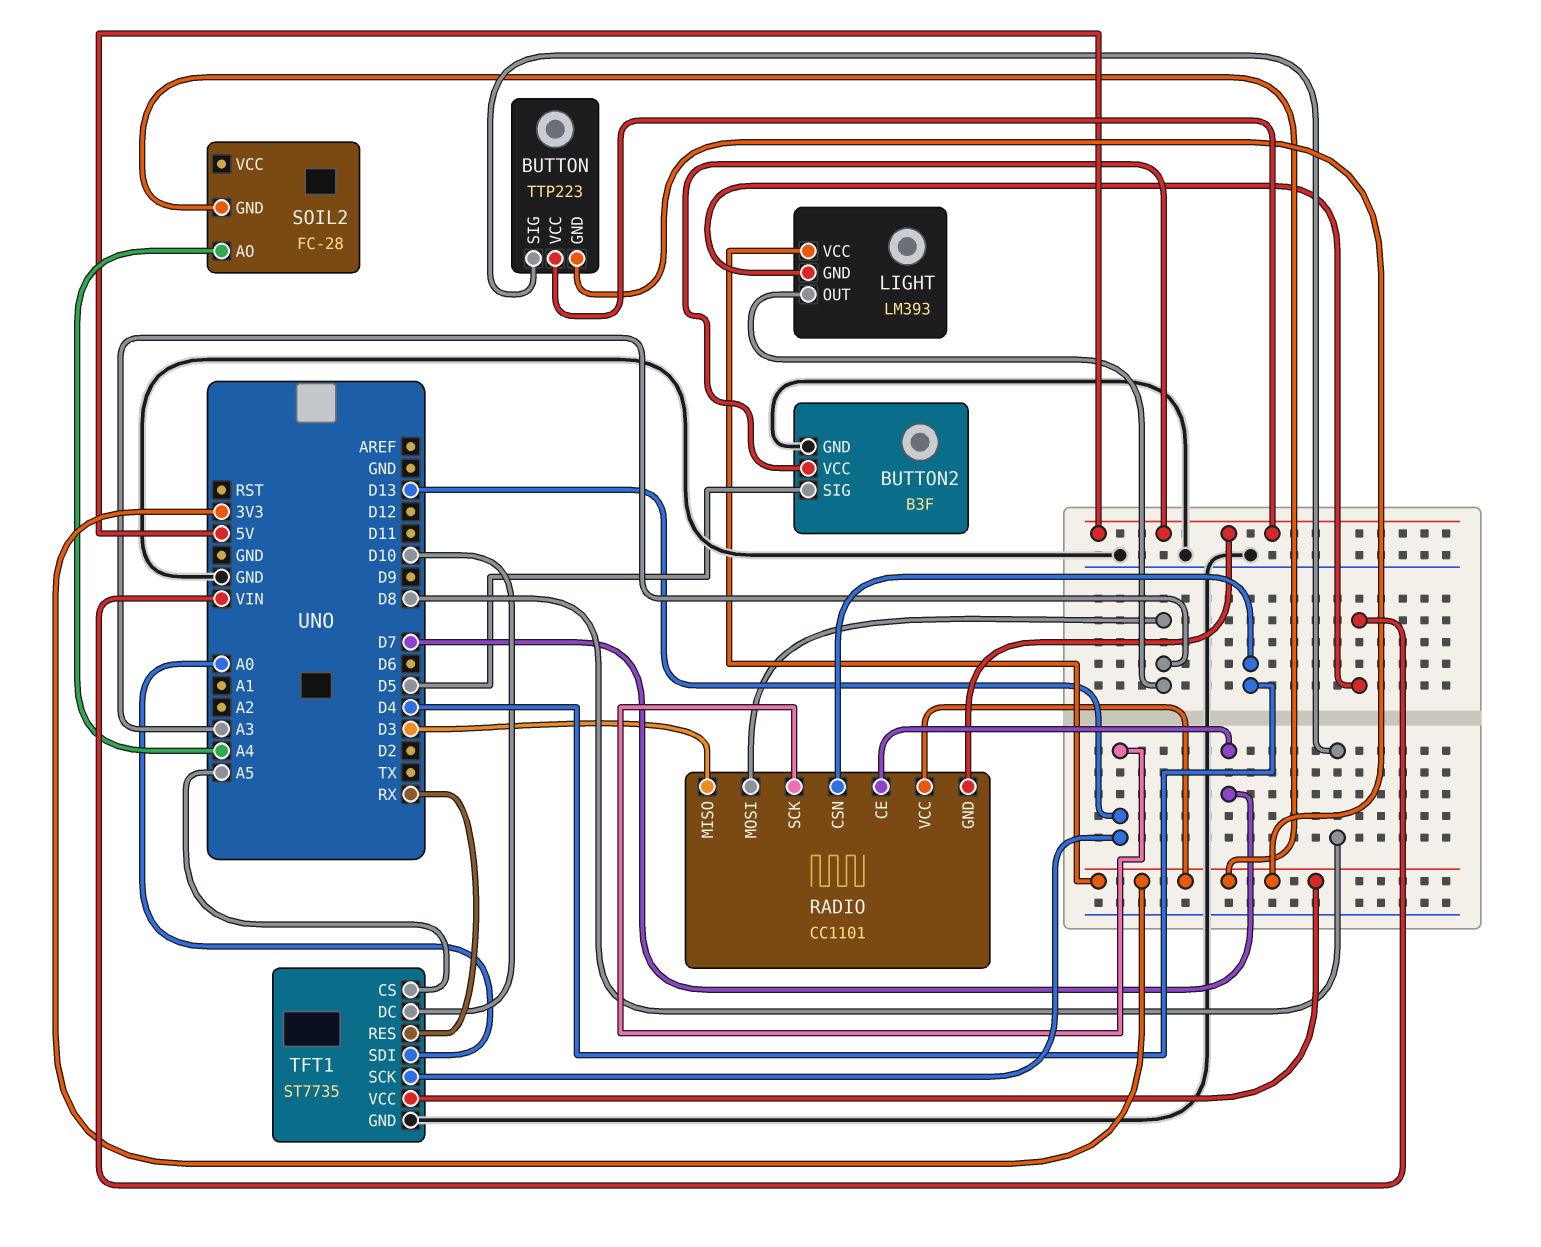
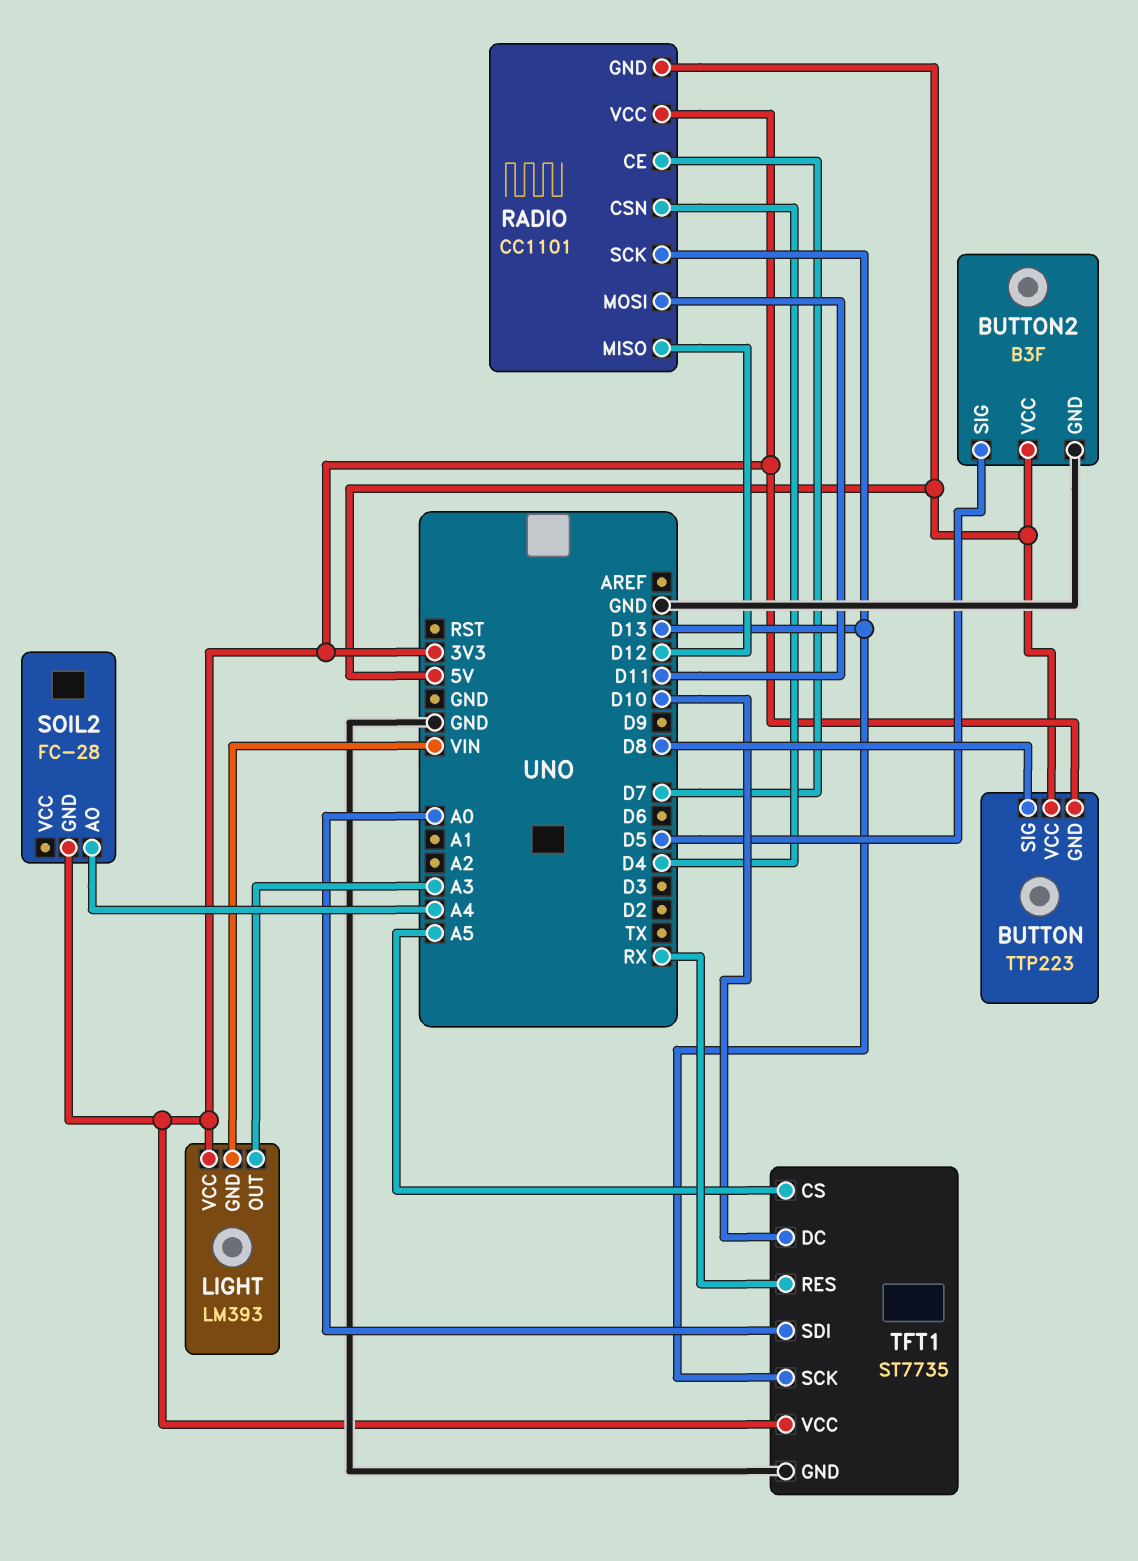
RADIO pin MISO: D3 -> D12
RADIO pin MOSI: A3 -> D11

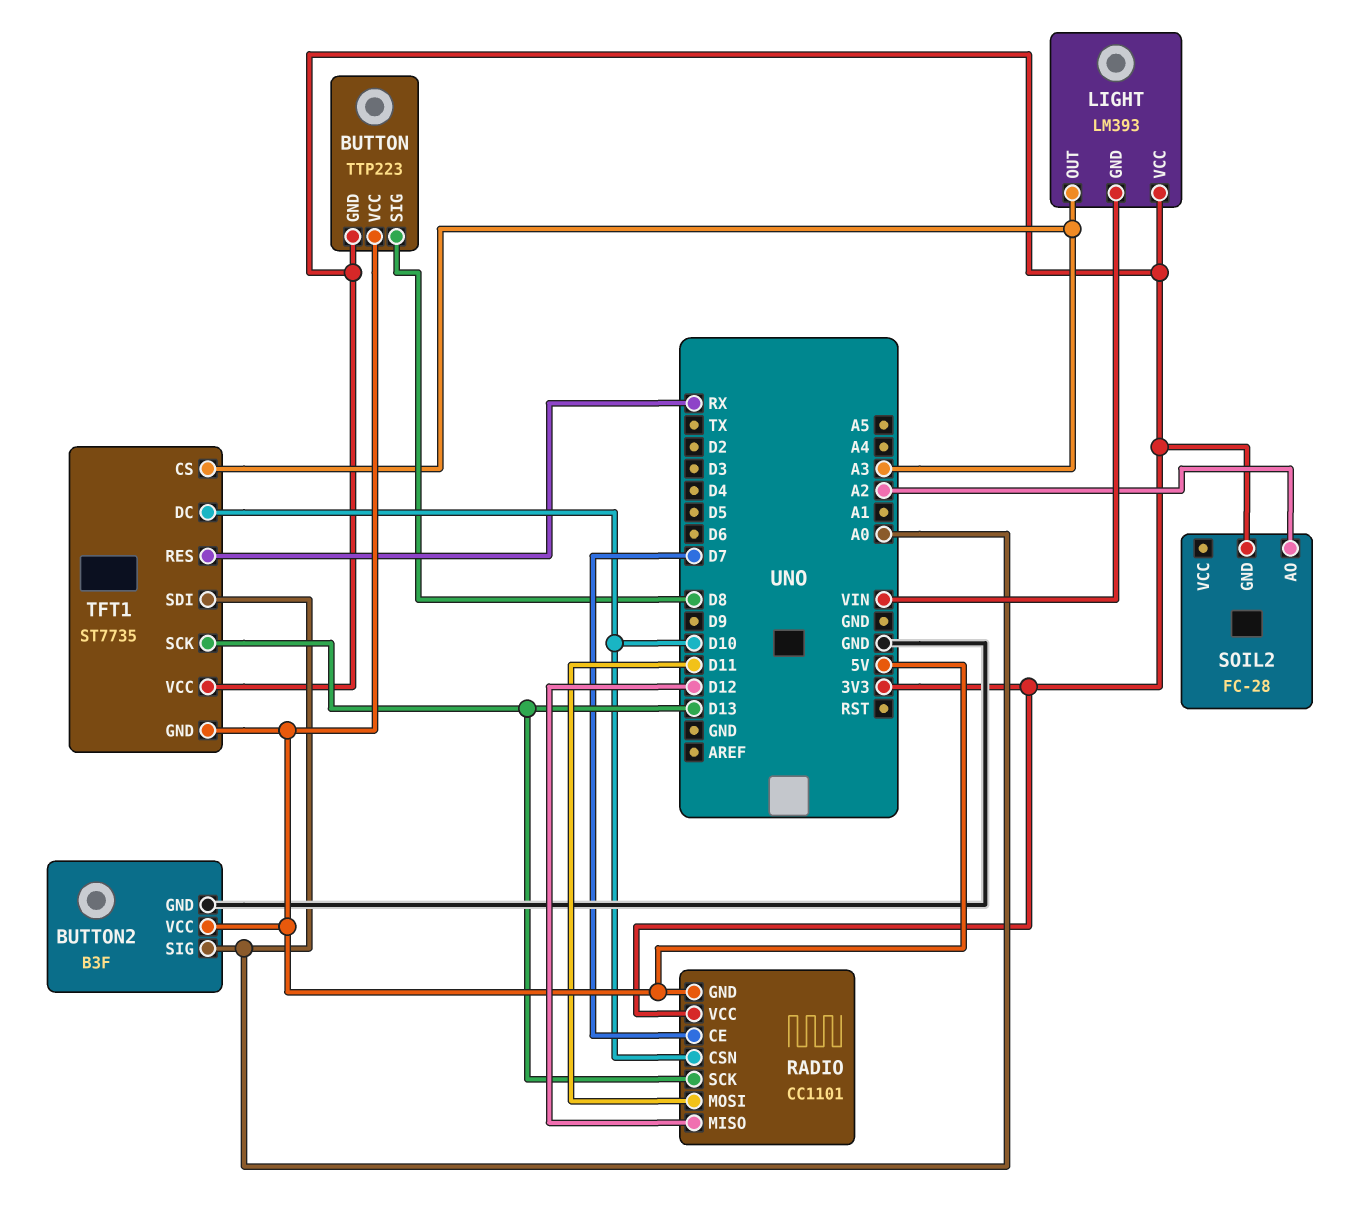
BUTTON2 pin SIG: D5 -> A0
RADIO pin CSN: D4 -> D10
SOIL2 pin AO: A4 -> A2
TFT1 pin CS: A5 -> A3
TFT1 pin GND: GND -> 5V

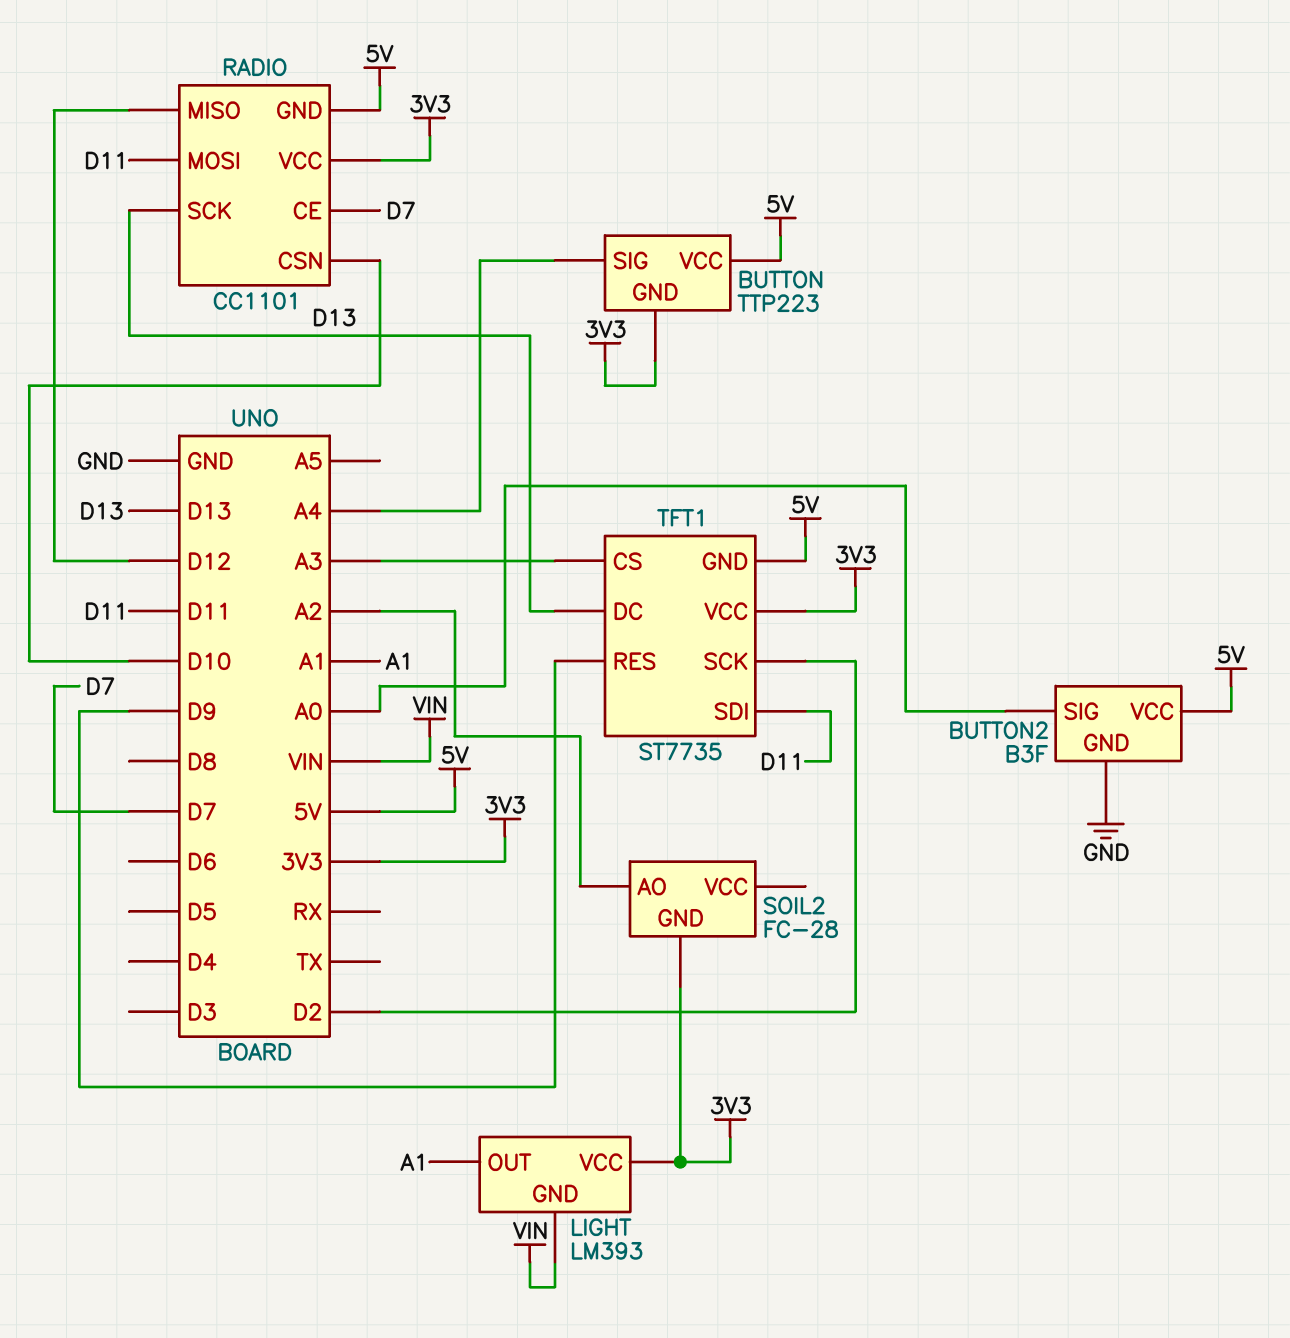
BUTTON pin SIG: D8 -> A4
LIGHT pin OUT: A3 -> A1
TFT1 pin DC: D10 -> D13
TFT1 pin RES: RX -> D9
TFT1 pin SCK: D13 -> D2
TFT1 pin SDI: A0 -> D11

